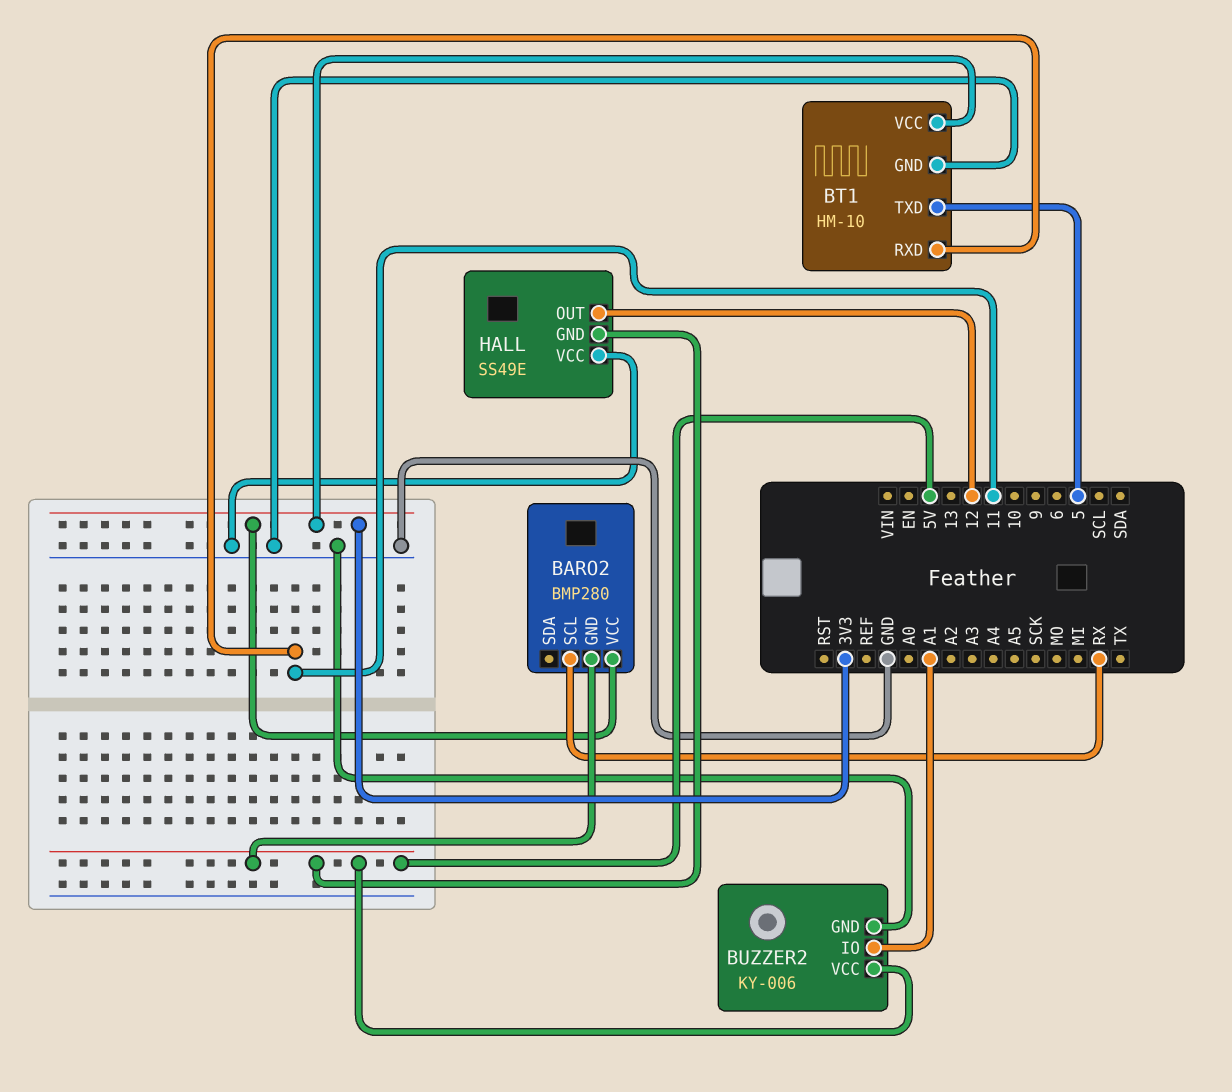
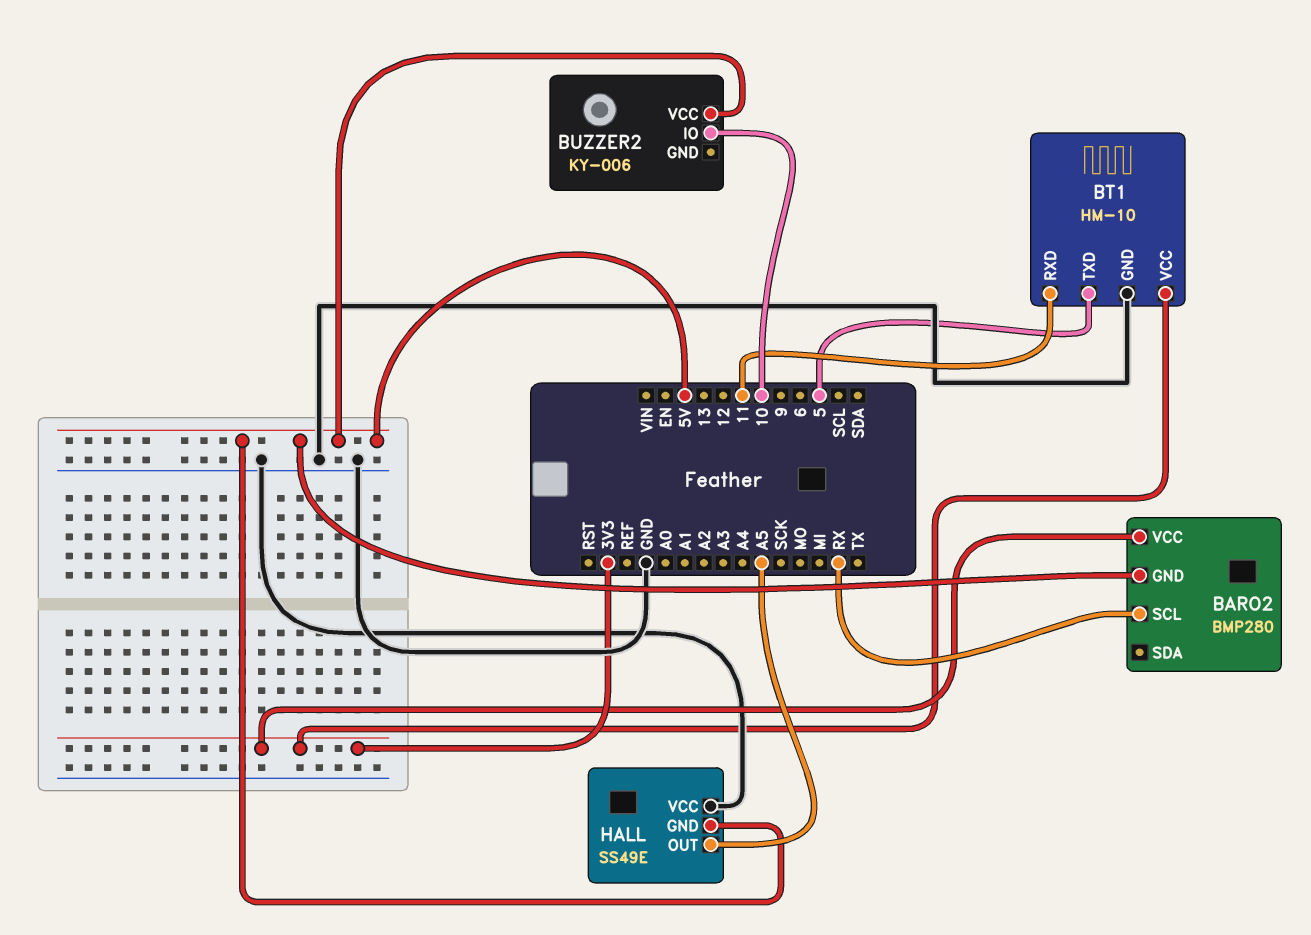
BUZZER2 pin GND: GND -> none
BUZZER2 pin IO: A1 -> 10
HALL pin OUT: 12 -> A5

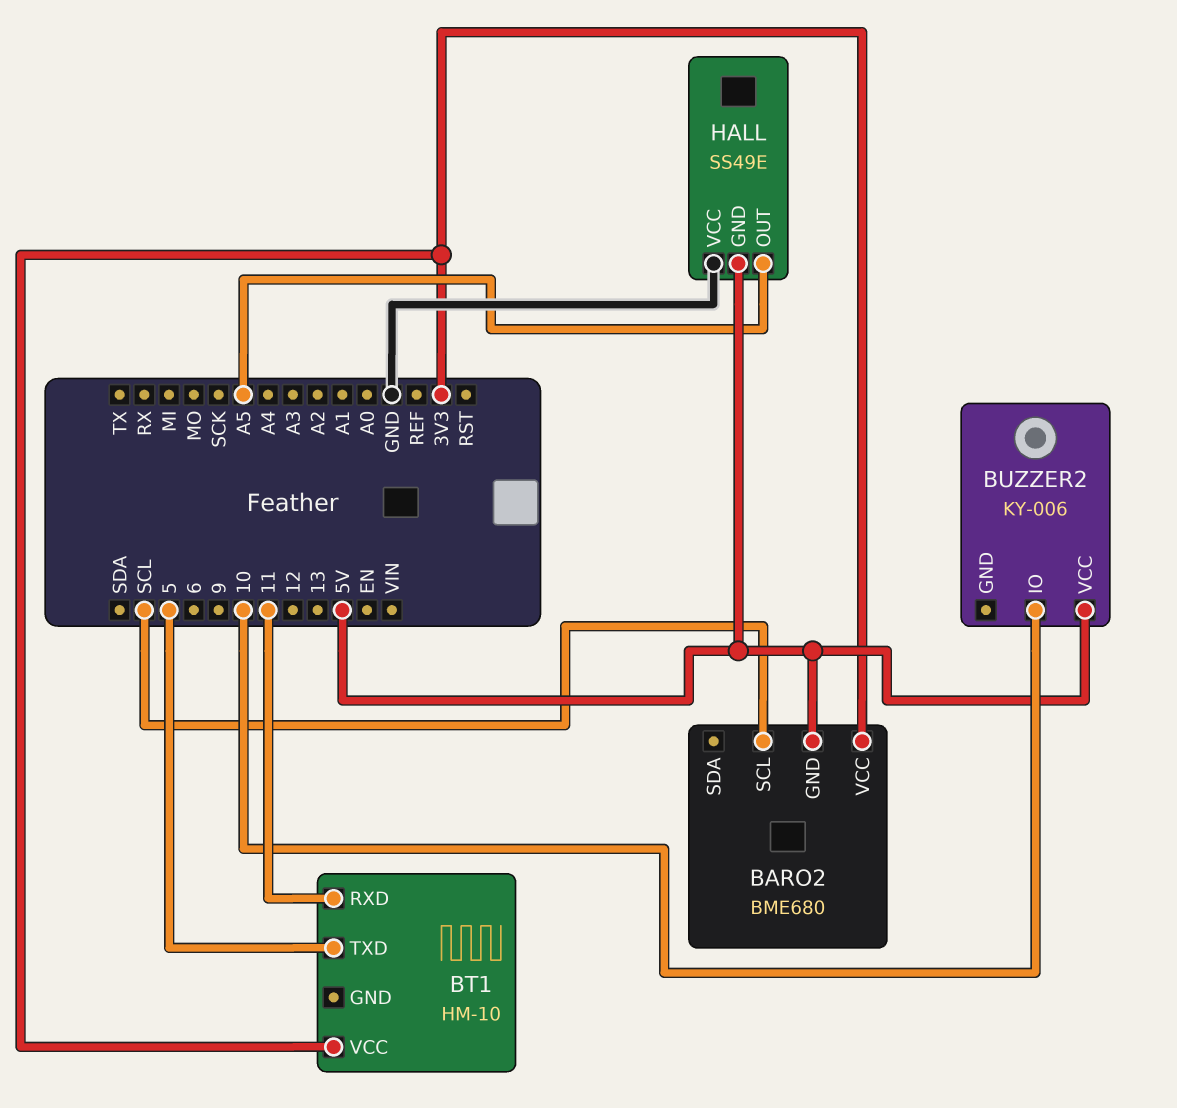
BARO2: BMP280 -> BME680
BARO2 pin SCL: RX -> SCL
BT1 pin GND: GND -> none

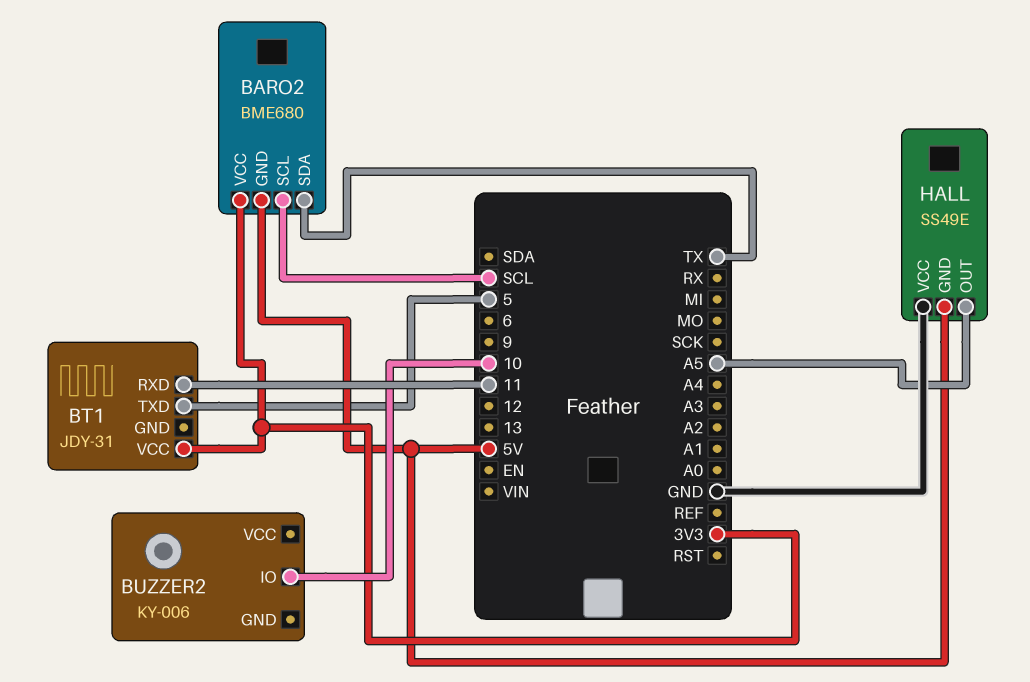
BARO2 pin SDA: none -> TX
BT1: HM-10 -> JDY-31
BUZZER2 pin VCC: 5V -> none

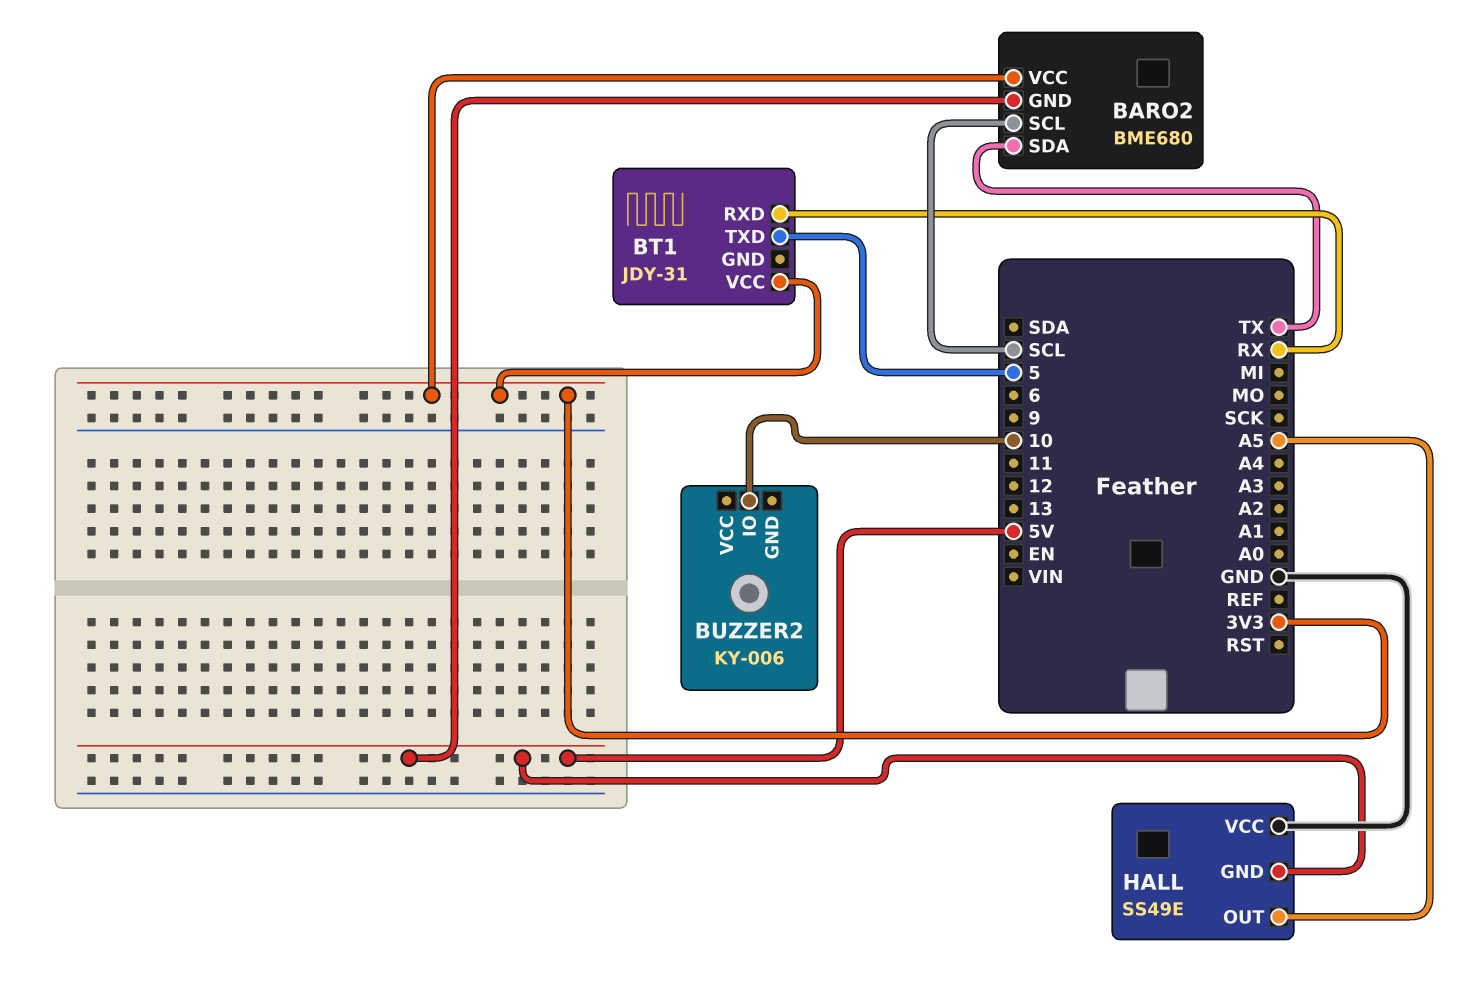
BT1 pin RXD: 11 -> RX

